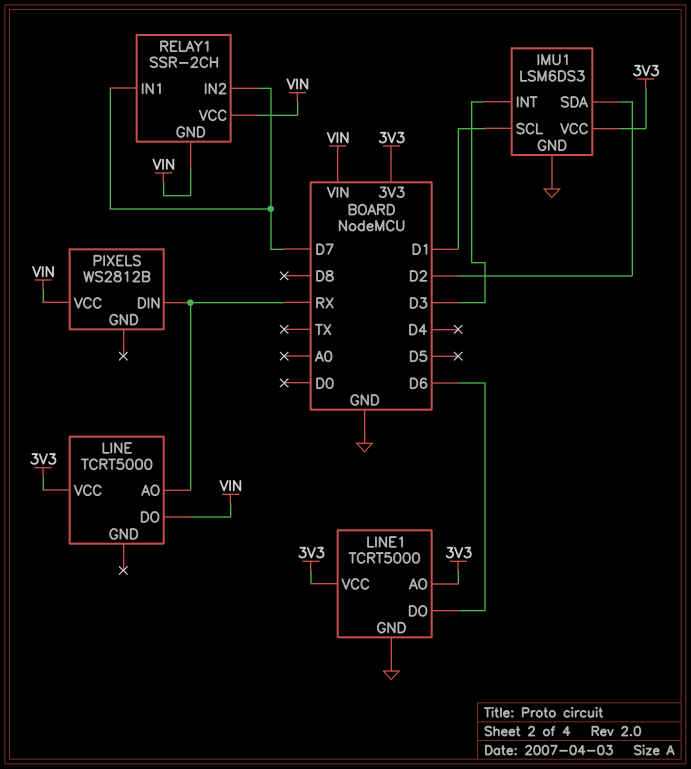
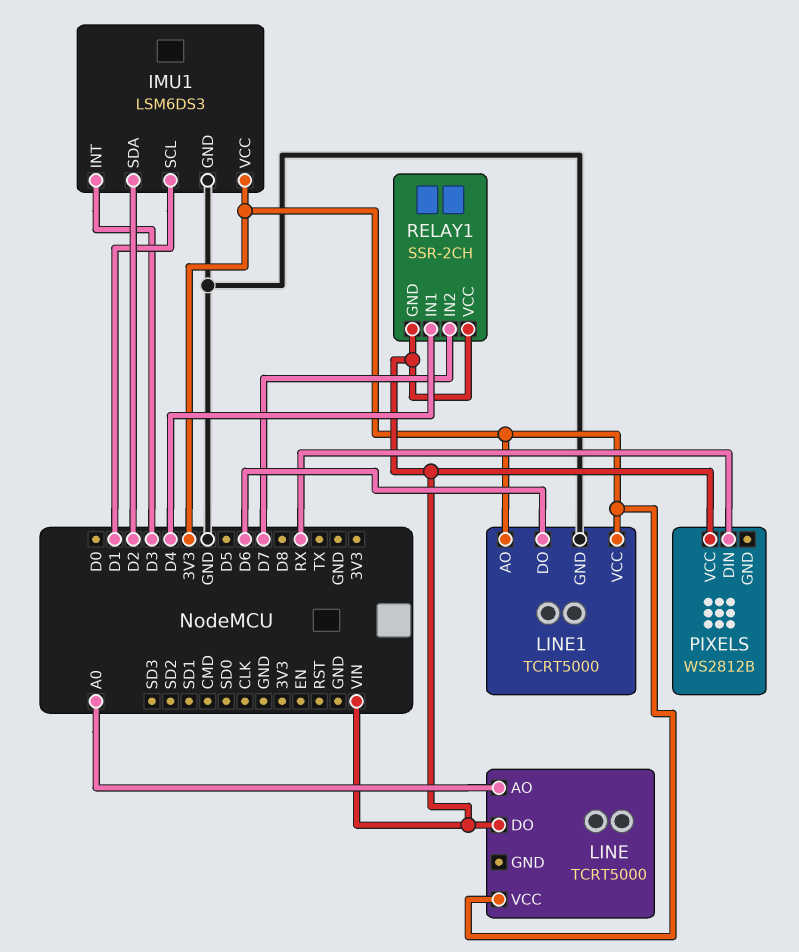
LINE pin AO: RX -> A0
RELAY1 pin IN1: D7 -> D4

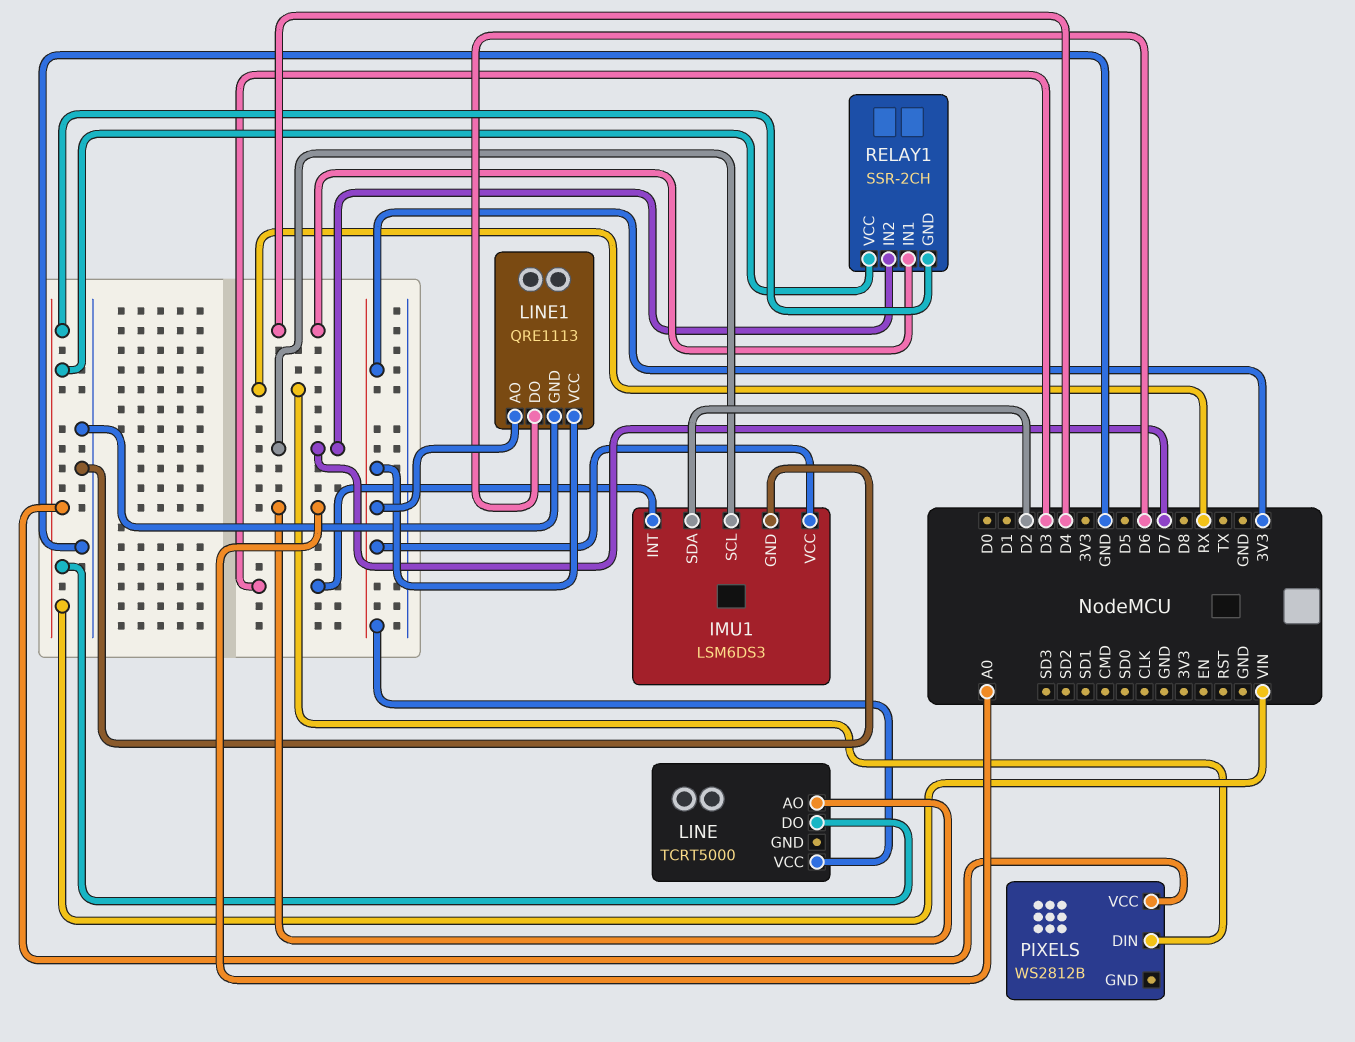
IMU1 pin SCL: D1 -> D7
LINE1: TCRT5000 -> QRE1113

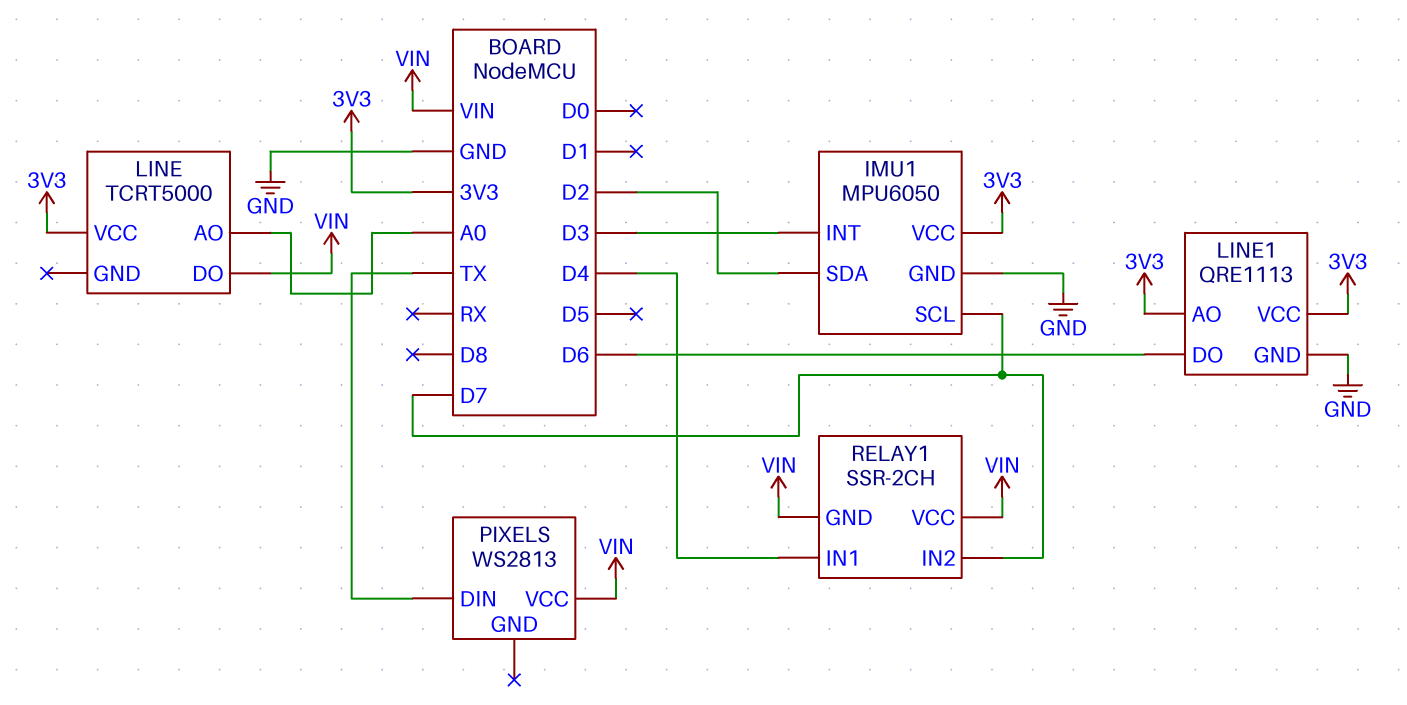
IMU1: LSM6DS3 -> MPU6050
PIXELS: WS2812B -> WS2813
PIXELS pin DIN: RX -> TX

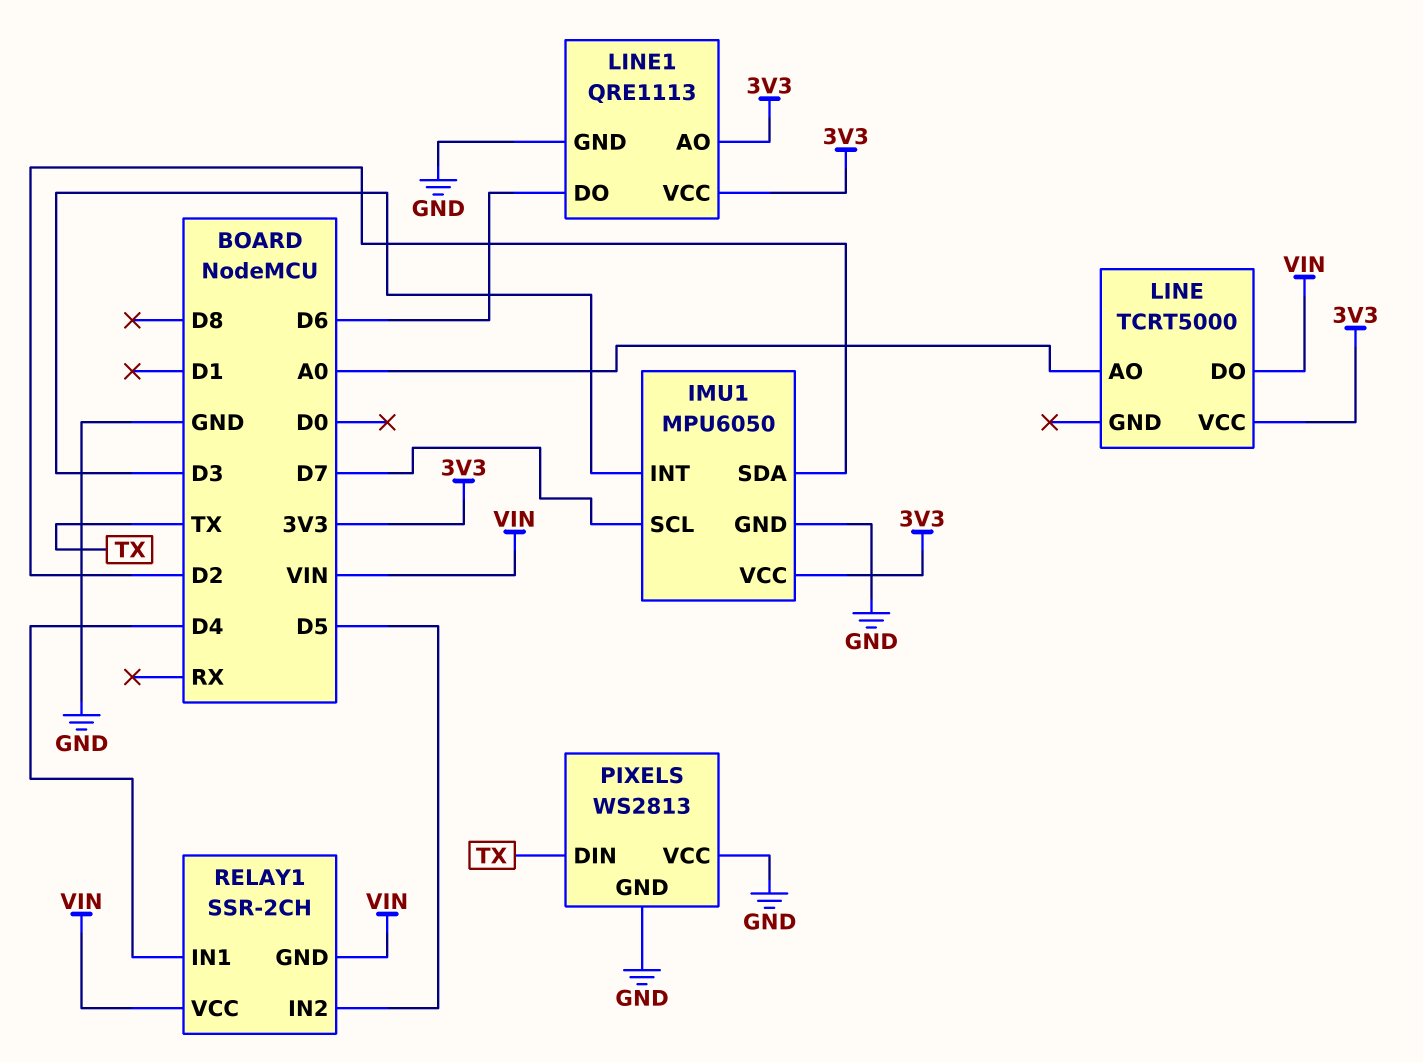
PIXELS pin GND: none -> GND
PIXELS pin VCC: VIN -> GND
RELAY1 pin IN2: D7 -> D5

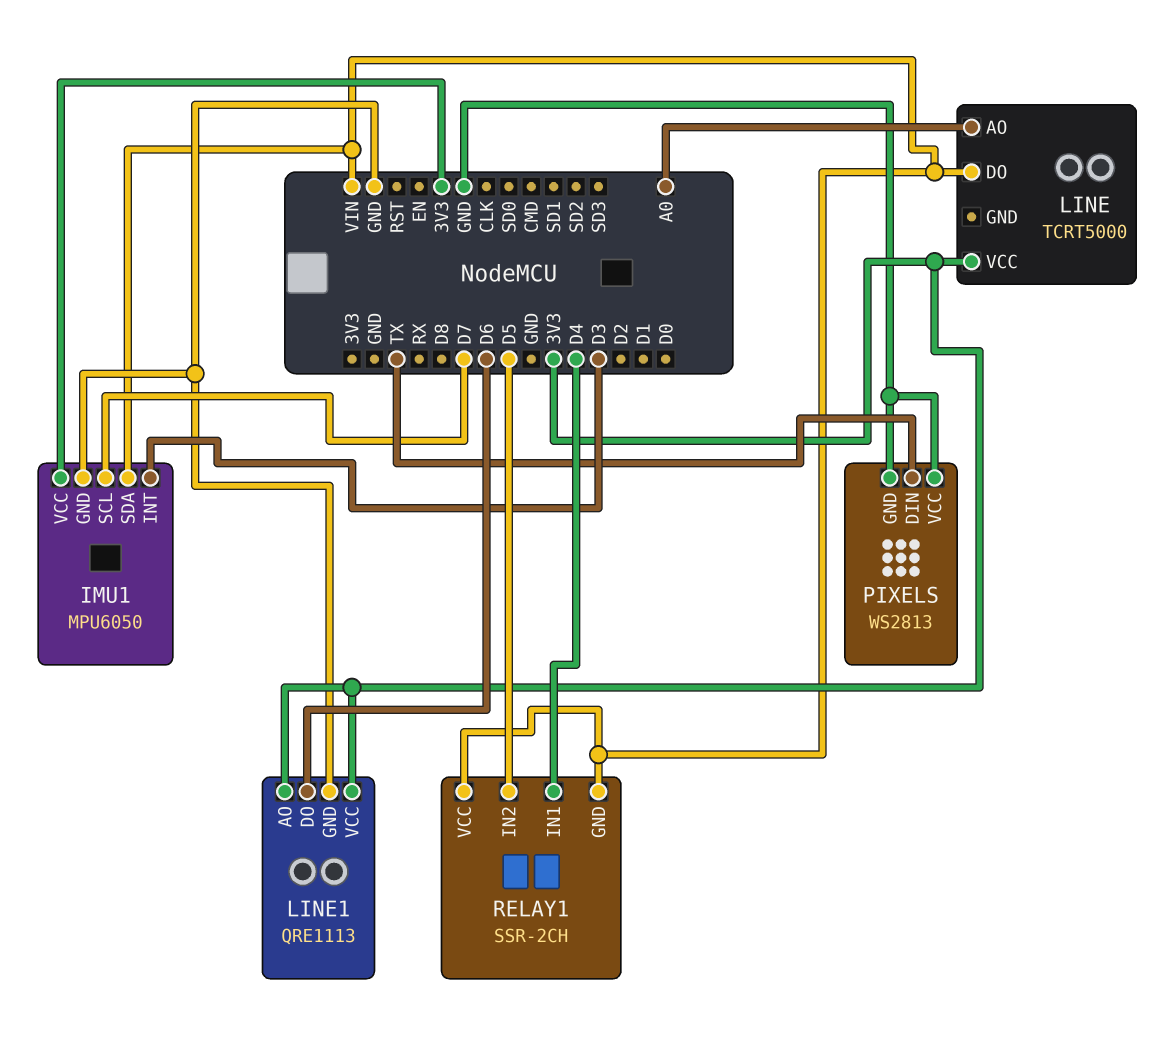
IMU1 pin SDA: D2 -> VIN

